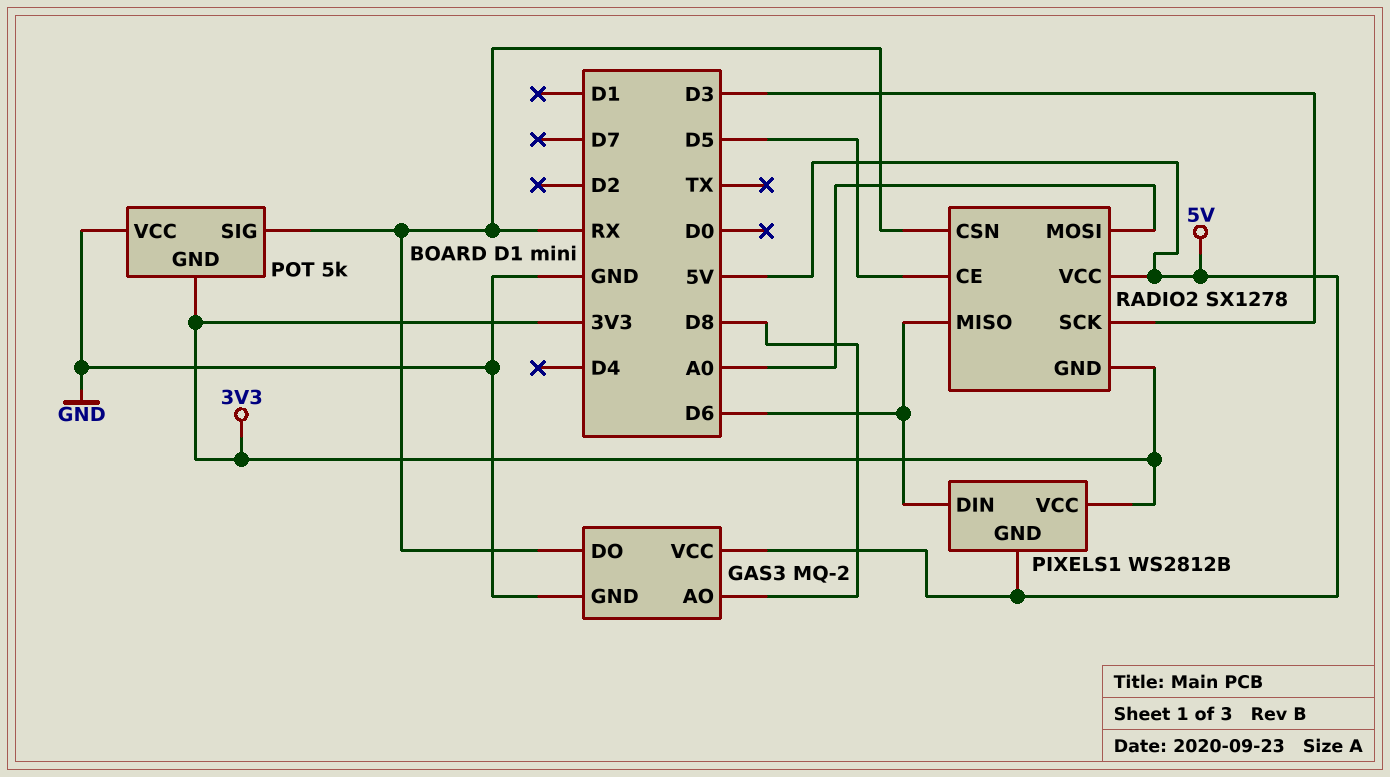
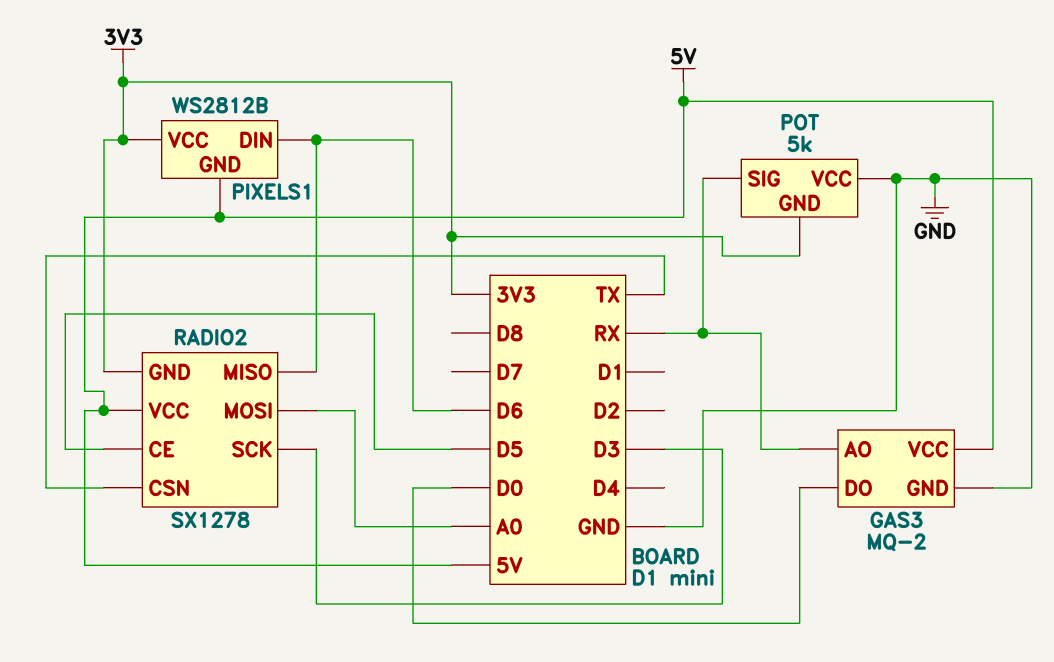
GAS3 pin AO: D8 -> RX
GAS3 pin DO: RX -> D0
RADIO2 pin CSN: RX -> TX

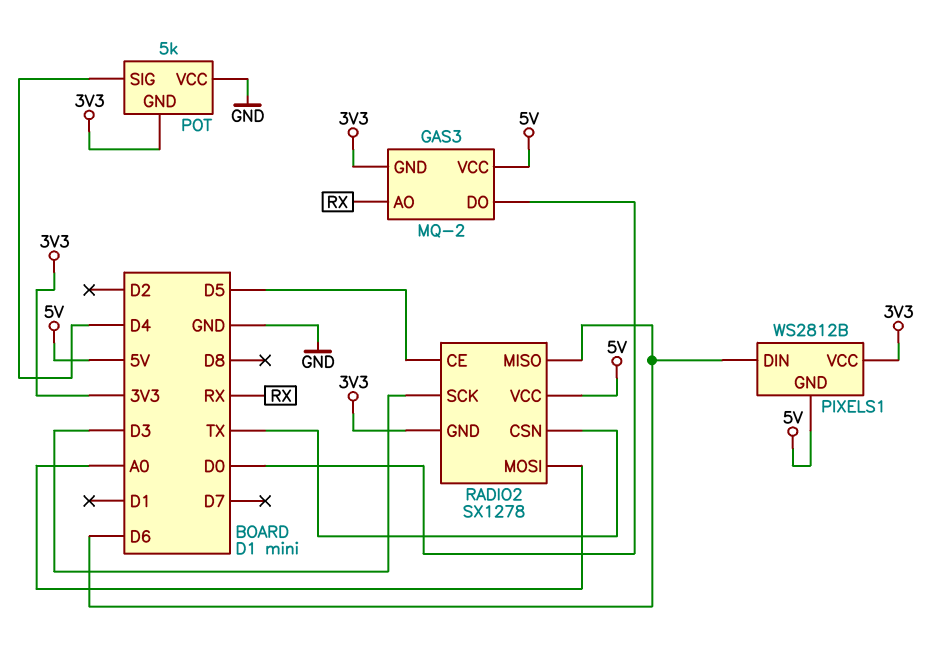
GAS3 pin GND: GND -> 3V3
POT pin SIG: RX -> D4

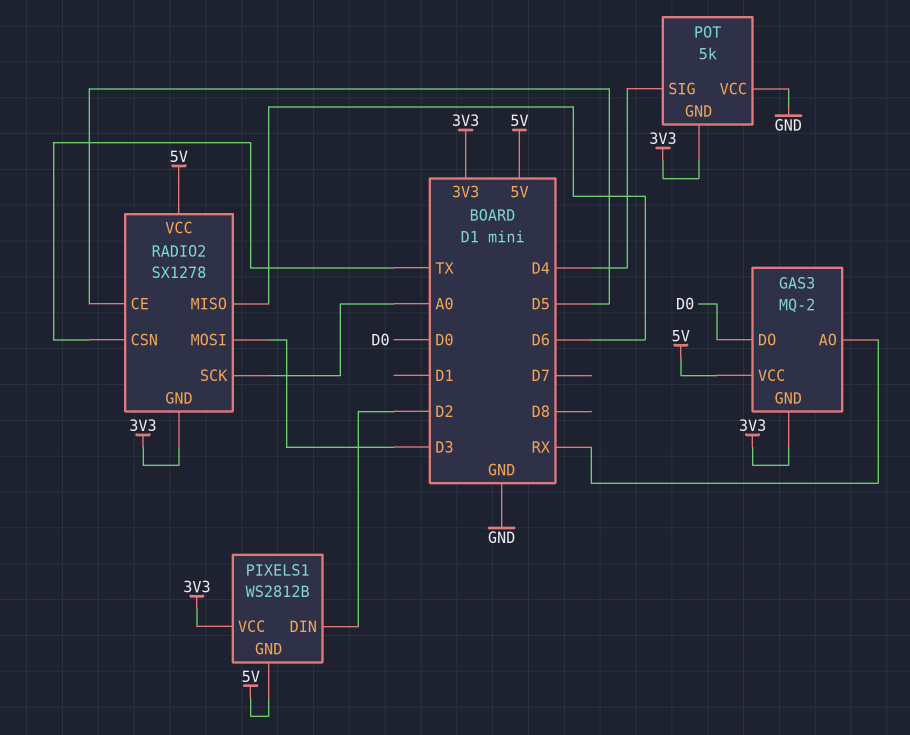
PIXELS1 pin DIN: D6 -> D2
RADIO2 pin MOSI: A0 -> D3
RADIO2 pin SCK: D3 -> A0

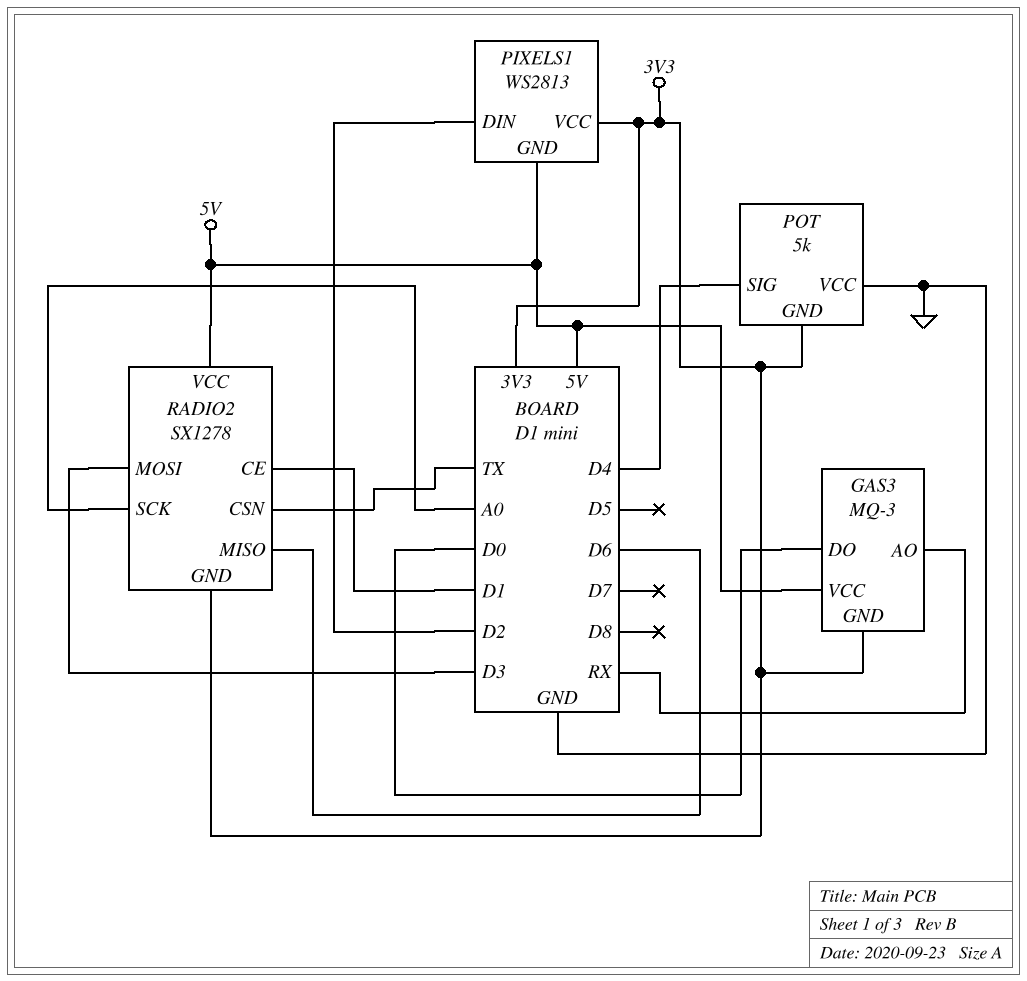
GAS3: MQ-2 -> MQ-3
PIXELS1: WS2812B -> WS2813
RADIO2 pin CE: D5 -> D1

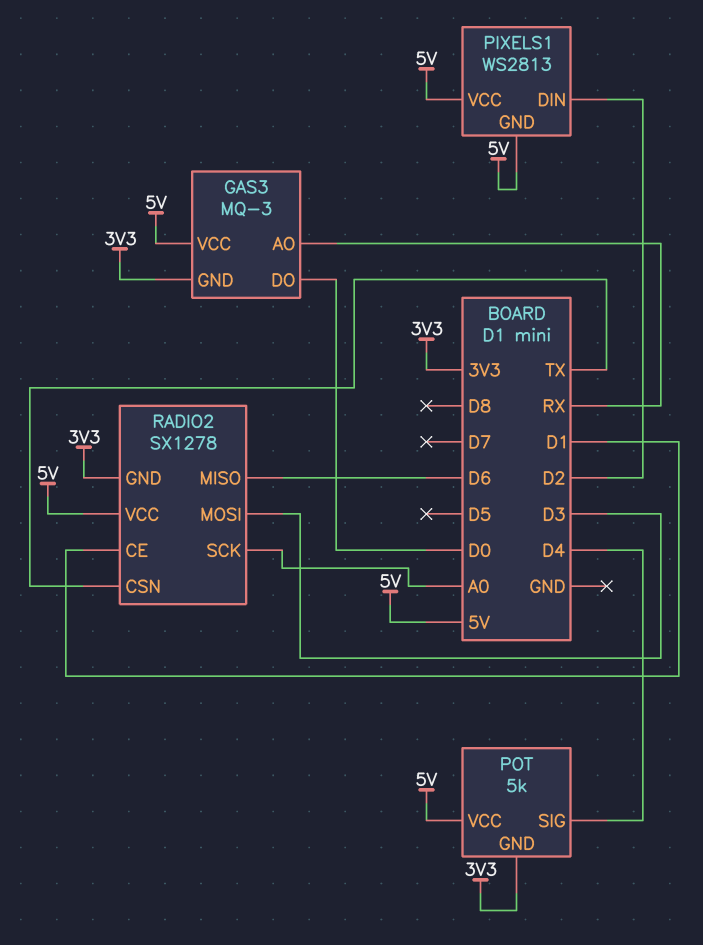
PIXELS1 pin VCC: 3V3 -> 5V
POT pin VCC: GND -> 5V

